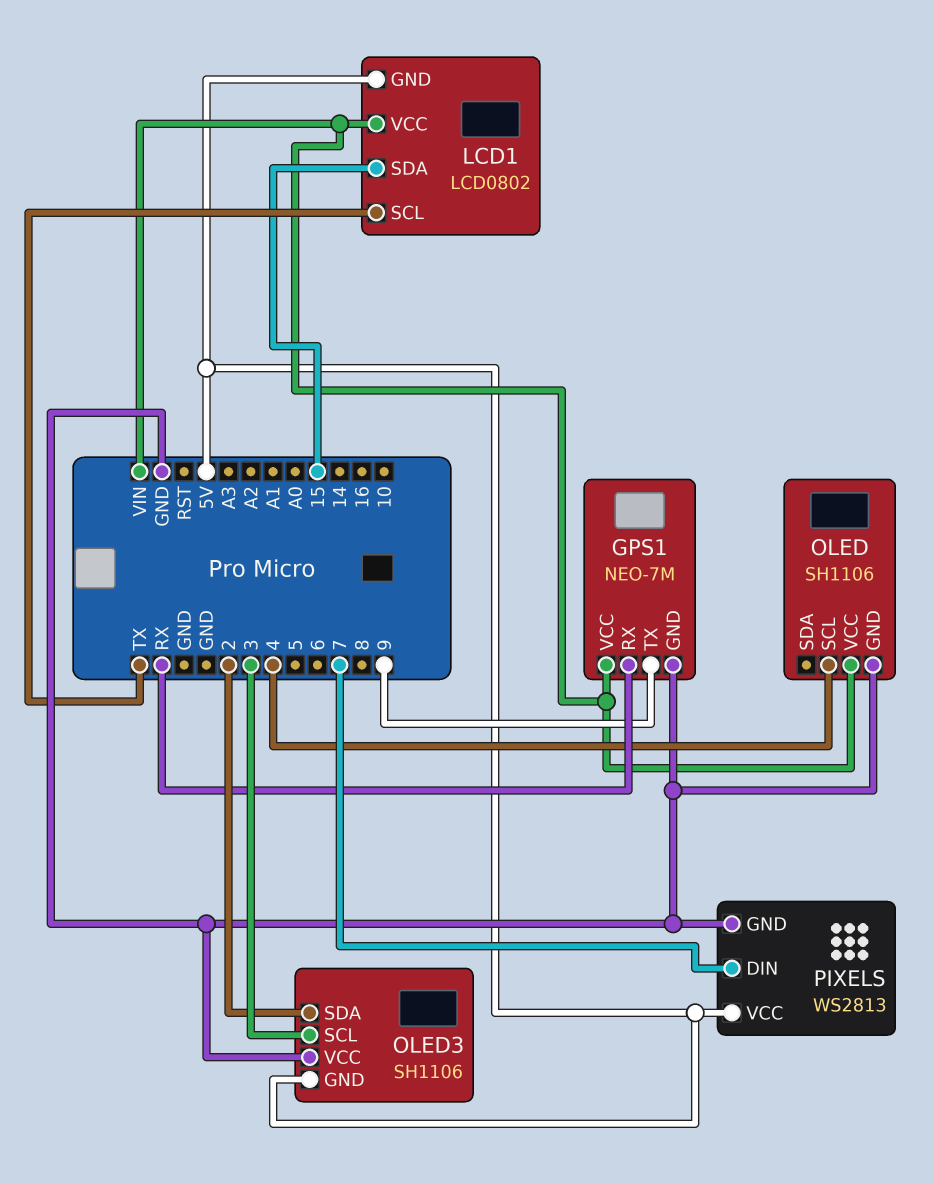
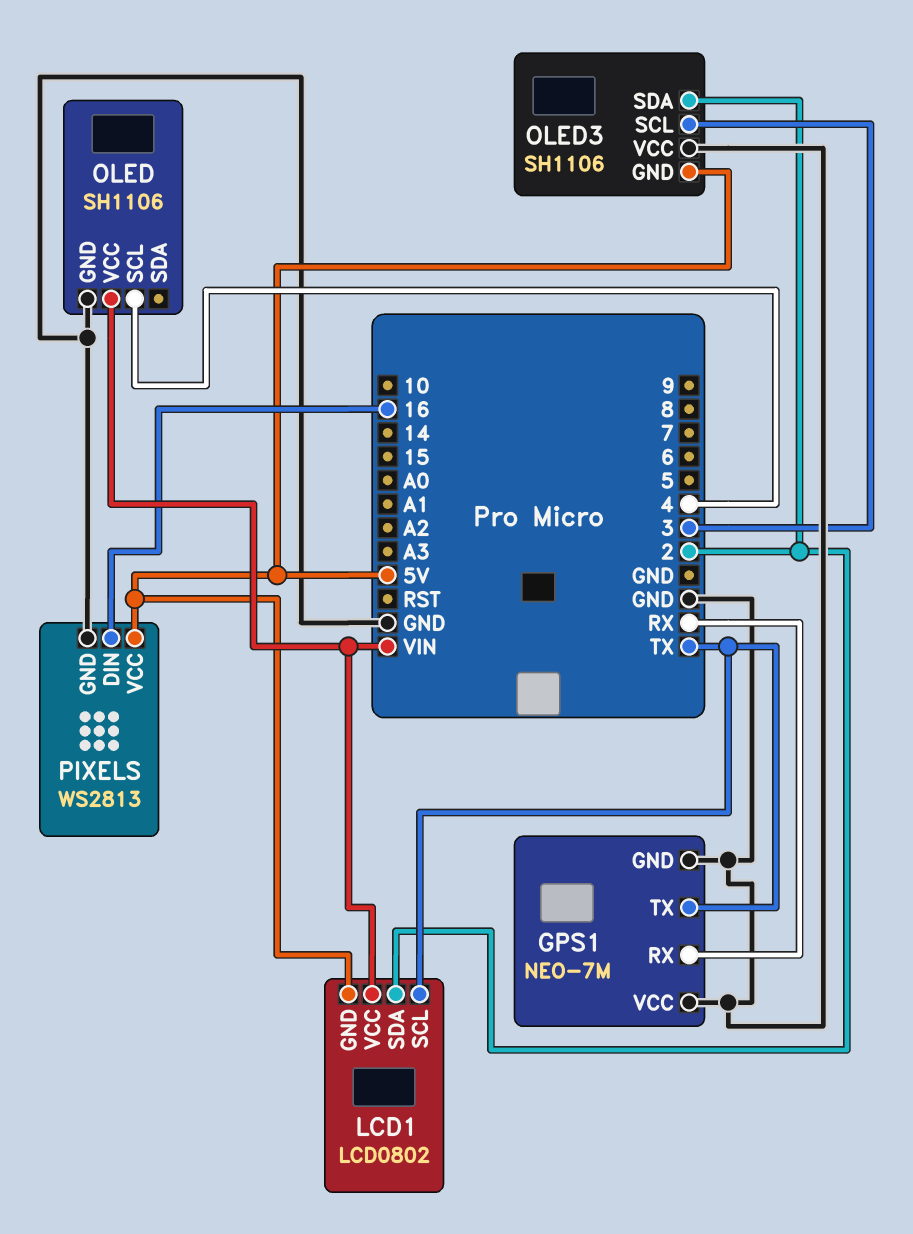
GPS1 pin TX: 9 -> TX
GPS1 pin VCC: VIN -> GND
LCD1 pin SDA: 15 -> 2
PIXELS pin DIN: 7 -> 16

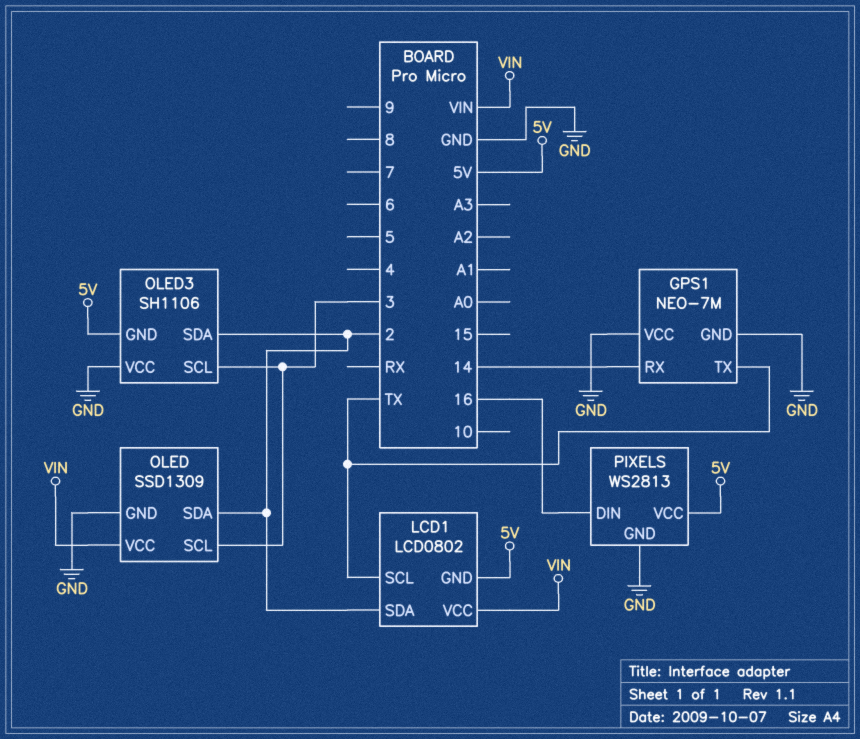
GPS1 pin RX: RX -> 14
OLED: SH1106 -> SSD1309
OLED pin SCL: 4 -> 3
OLED pin SDA: none -> 2

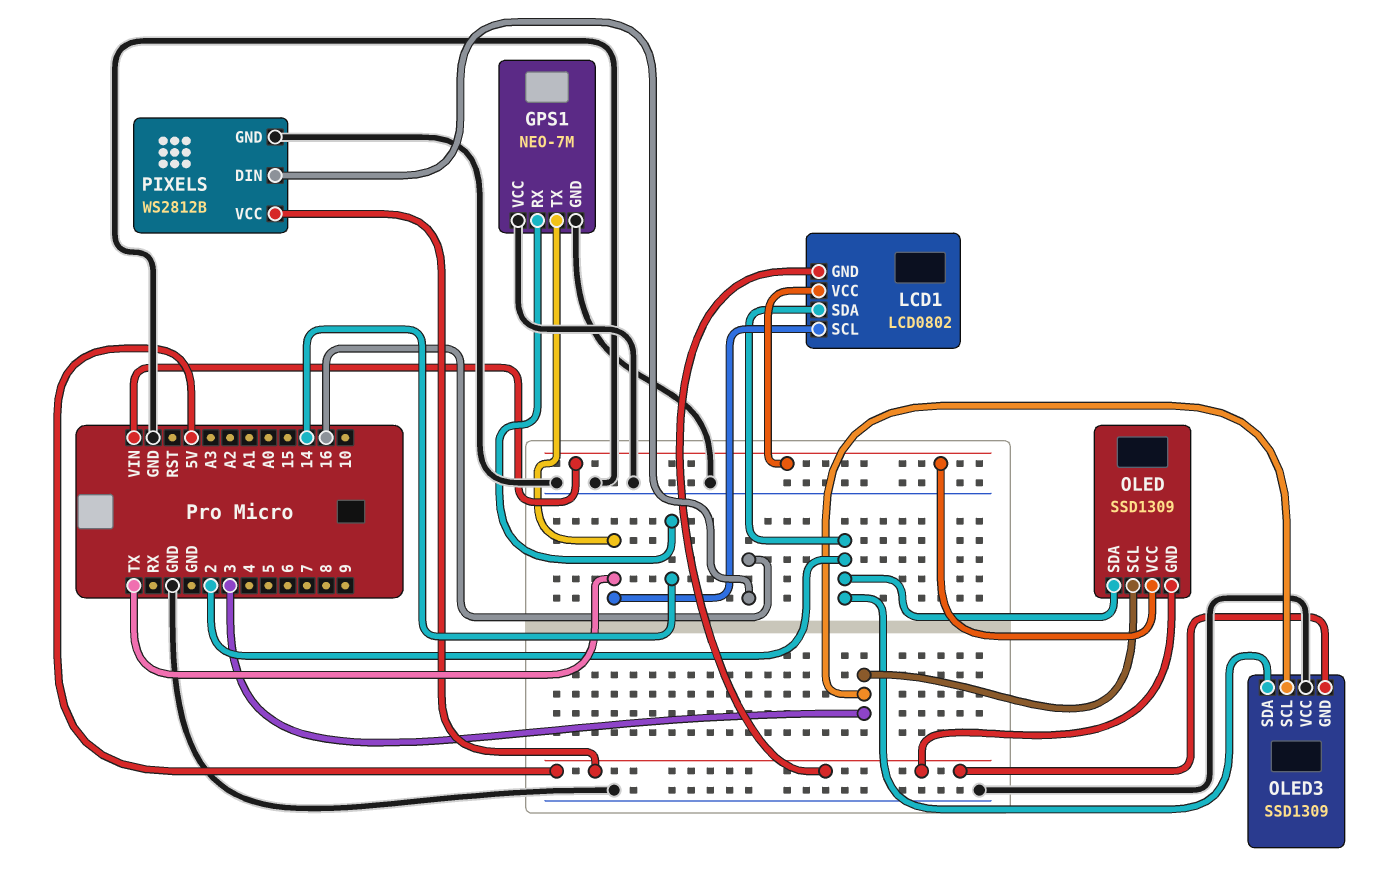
OLED pin GND: GND -> 5V
OLED3: SH1106 -> SSD1309
PIXELS: WS2813 -> WS2812B

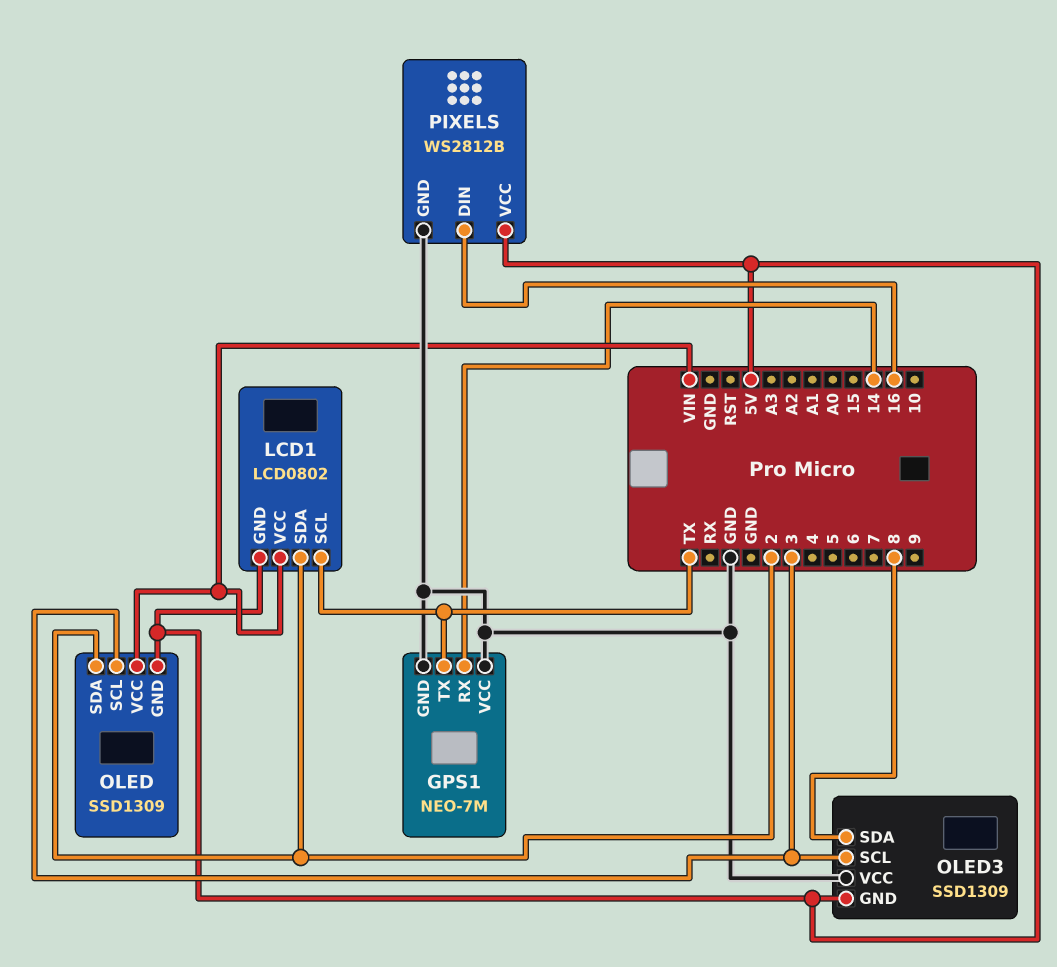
OLED3 pin SDA: 2 -> 8

